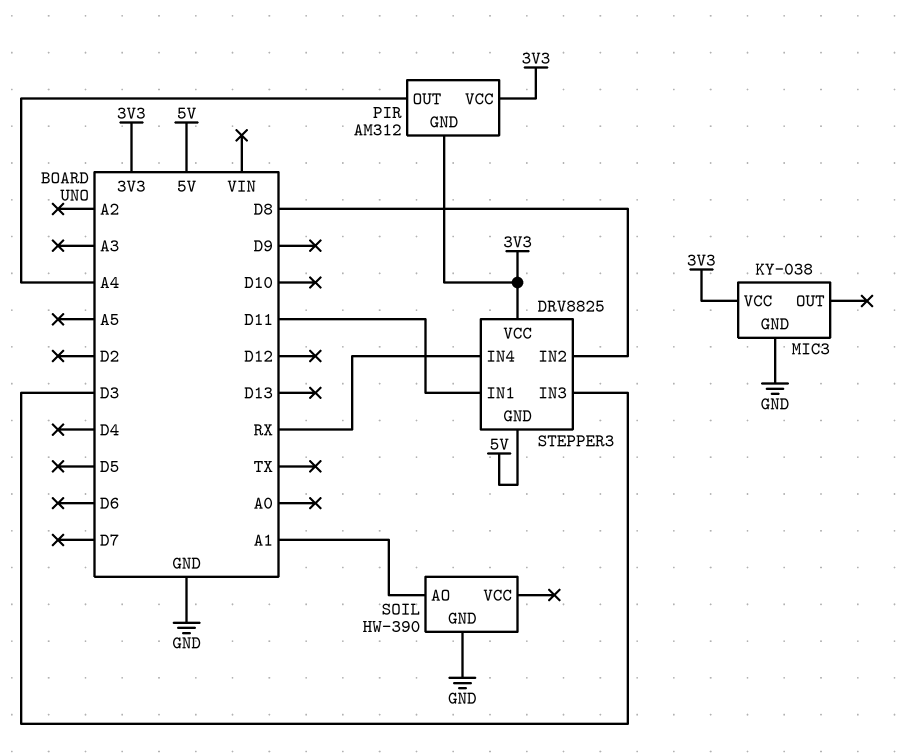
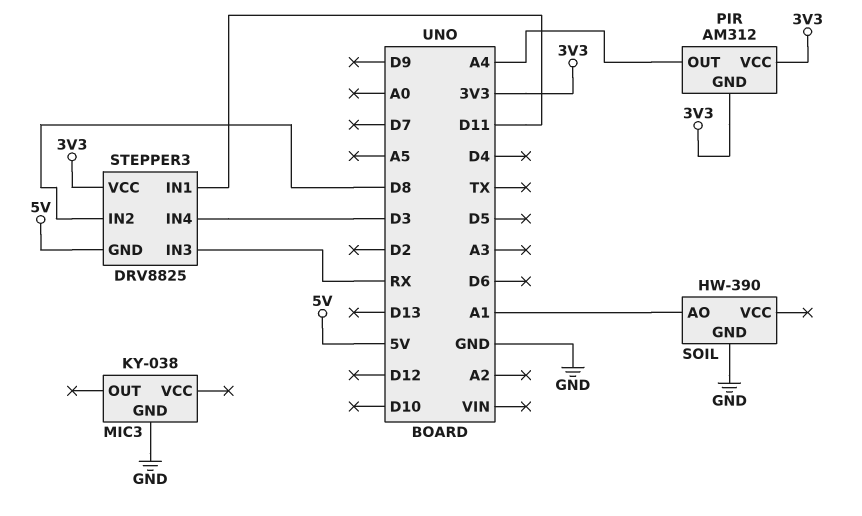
MIC3 pin VCC: 3V3 -> none
STEPPER3 pin IN3: D3 -> RX
STEPPER3 pin IN4: RX -> D3

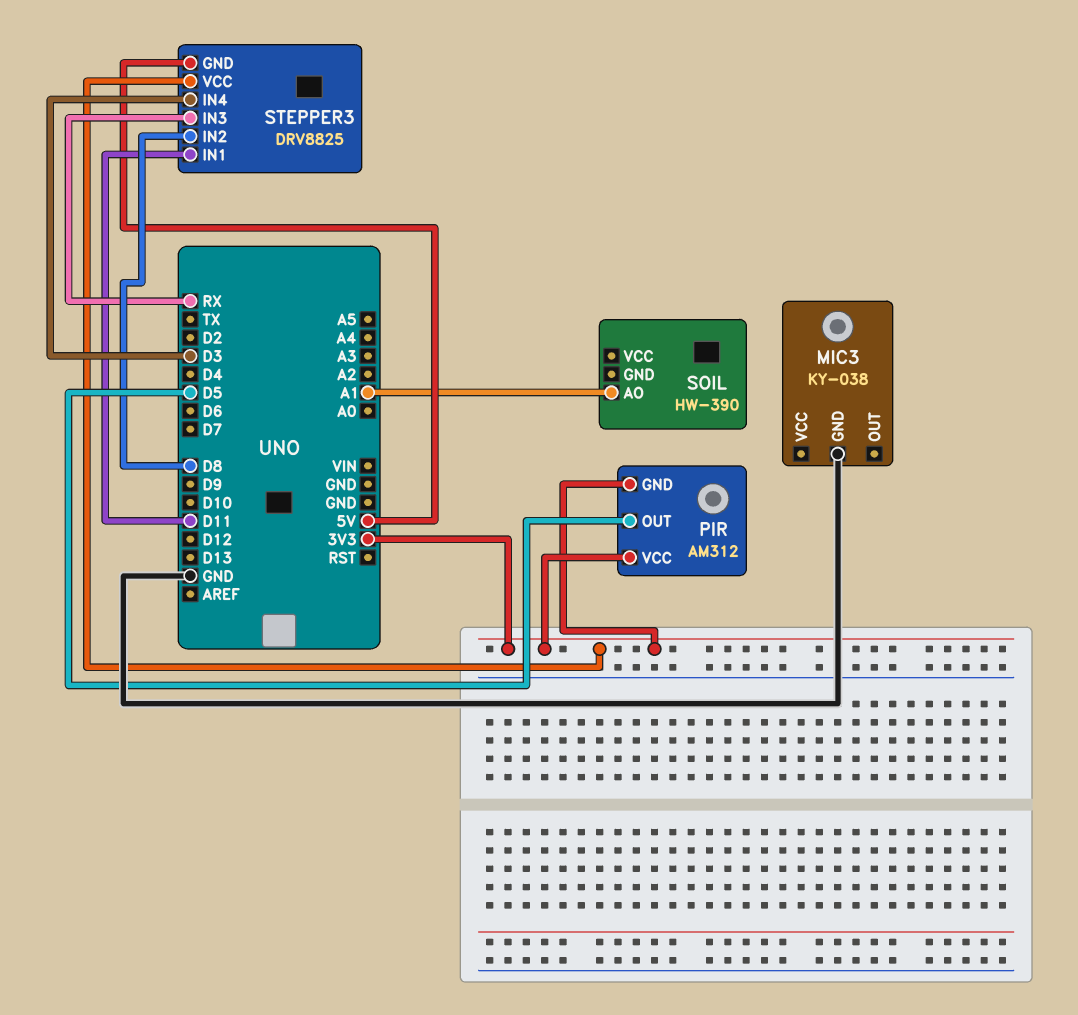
PIR pin OUT: A4 -> D5
SOIL pin GND: GND -> none

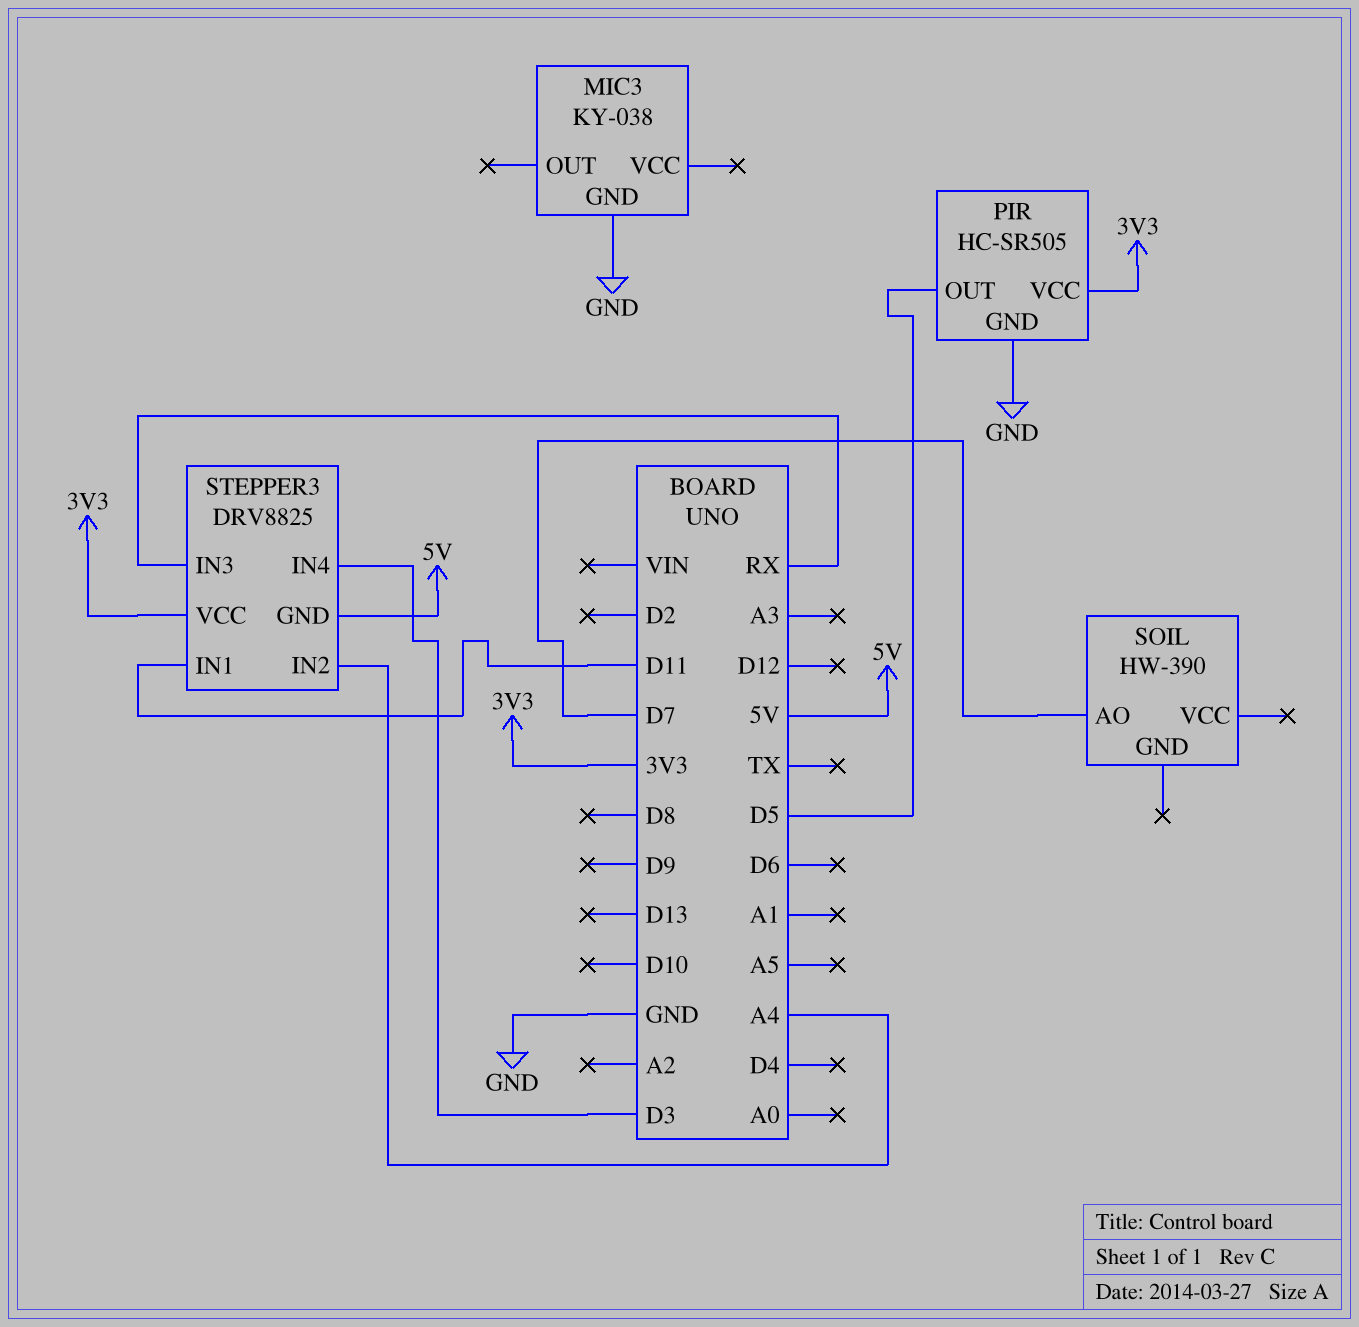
PIR: AM312 -> HC-SR505
PIR pin GND: 3V3 -> GND
SOIL pin AO: A1 -> D7
STEPPER3 pin IN2: D8 -> A4

